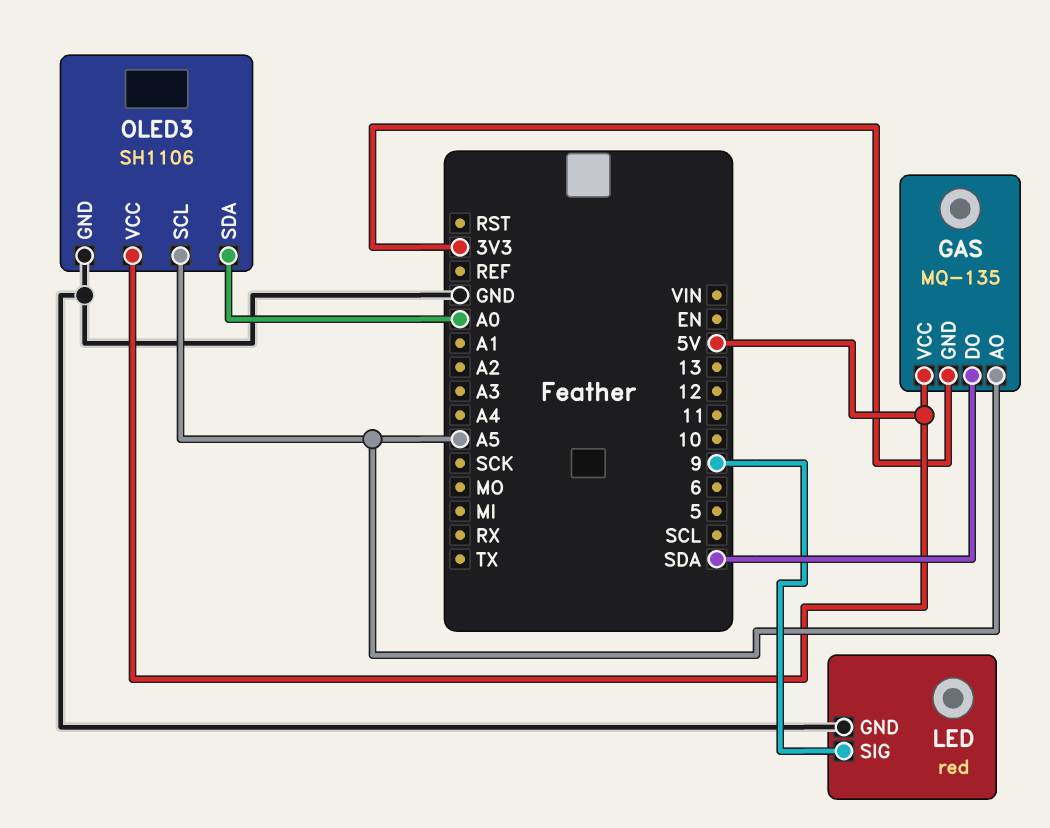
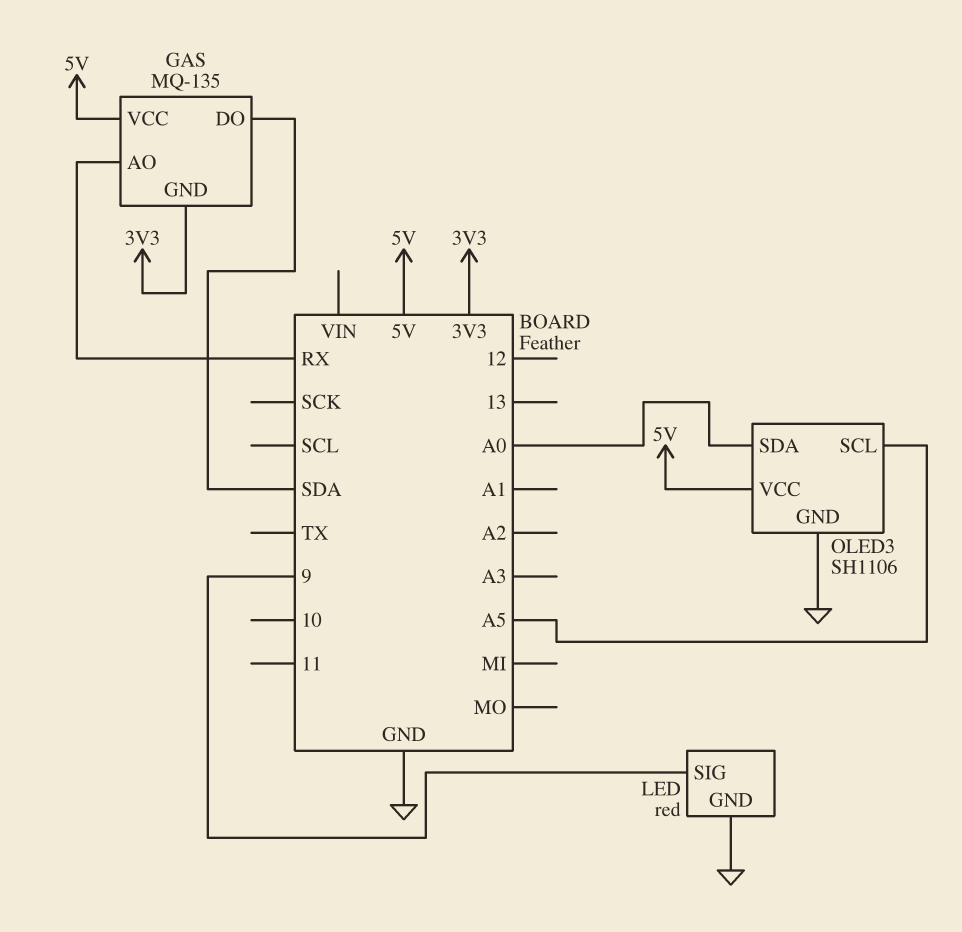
GAS pin AO: A5 -> RX

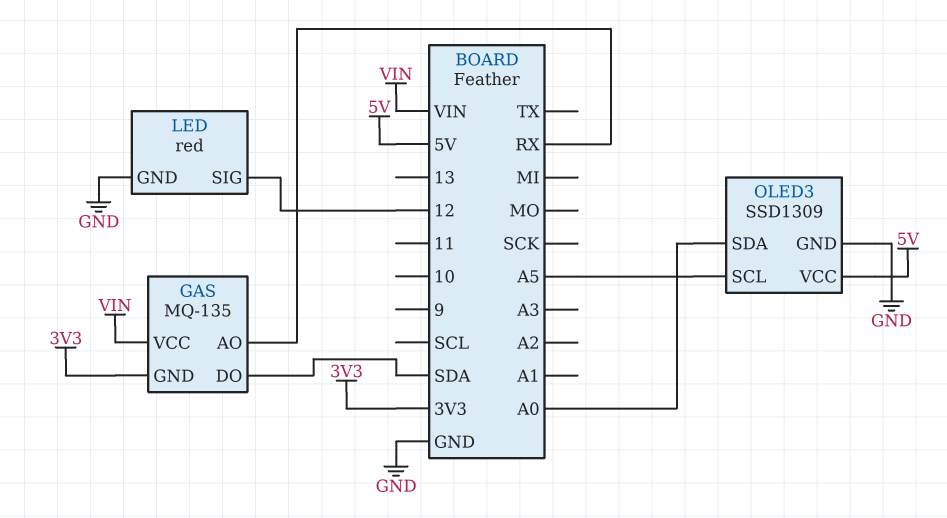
GAS pin VCC: 5V -> VIN
LED pin SIG: 9 -> 12
OLED3: SH1106 -> SSD1309

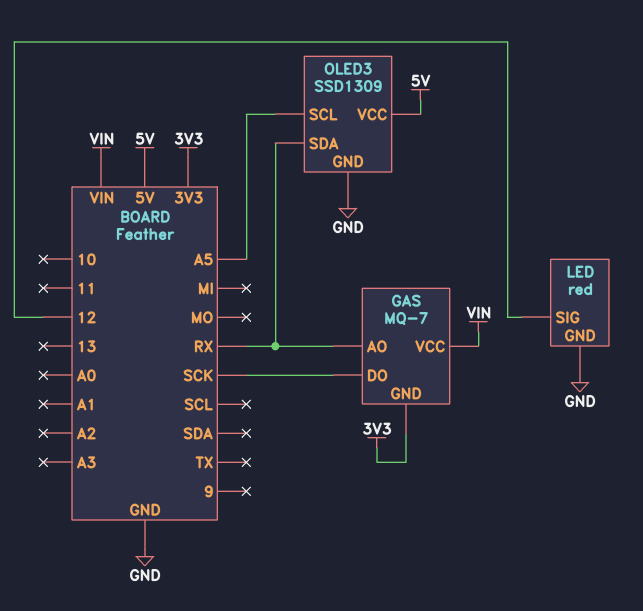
GAS: MQ-135 -> MQ-7
GAS pin DO: SDA -> SCK
OLED3 pin SDA: A0 -> RX

